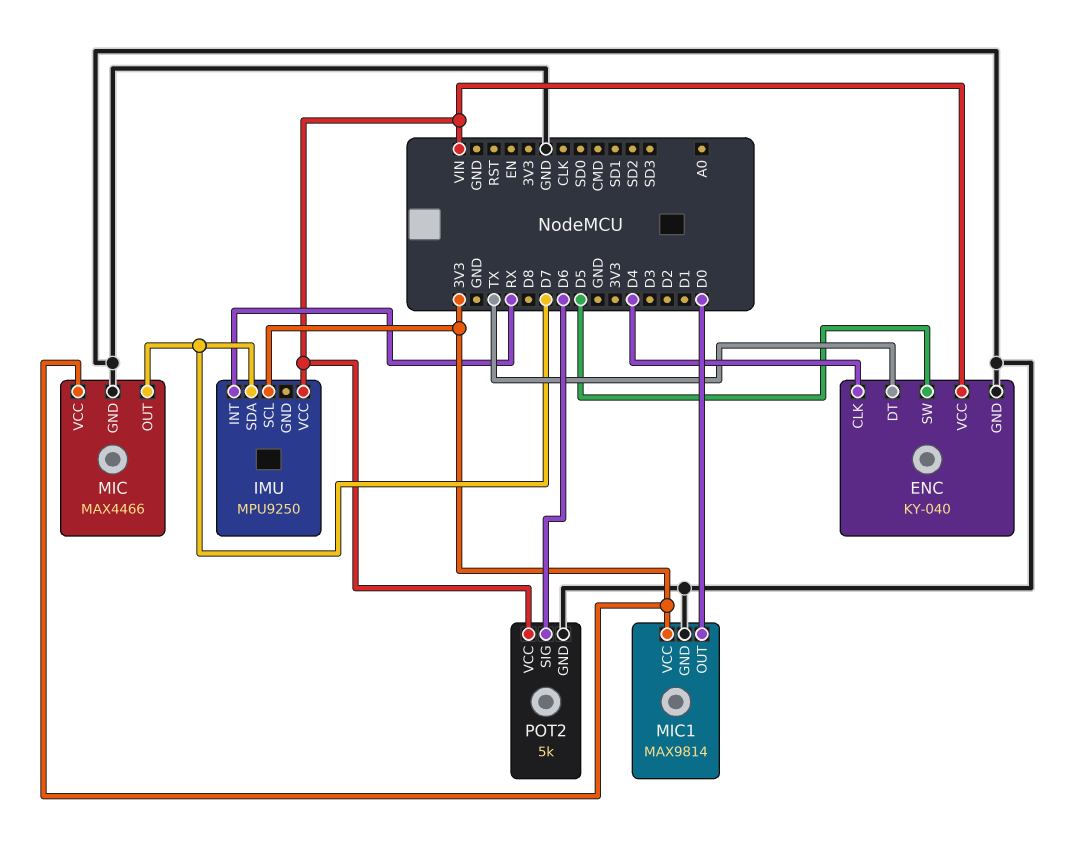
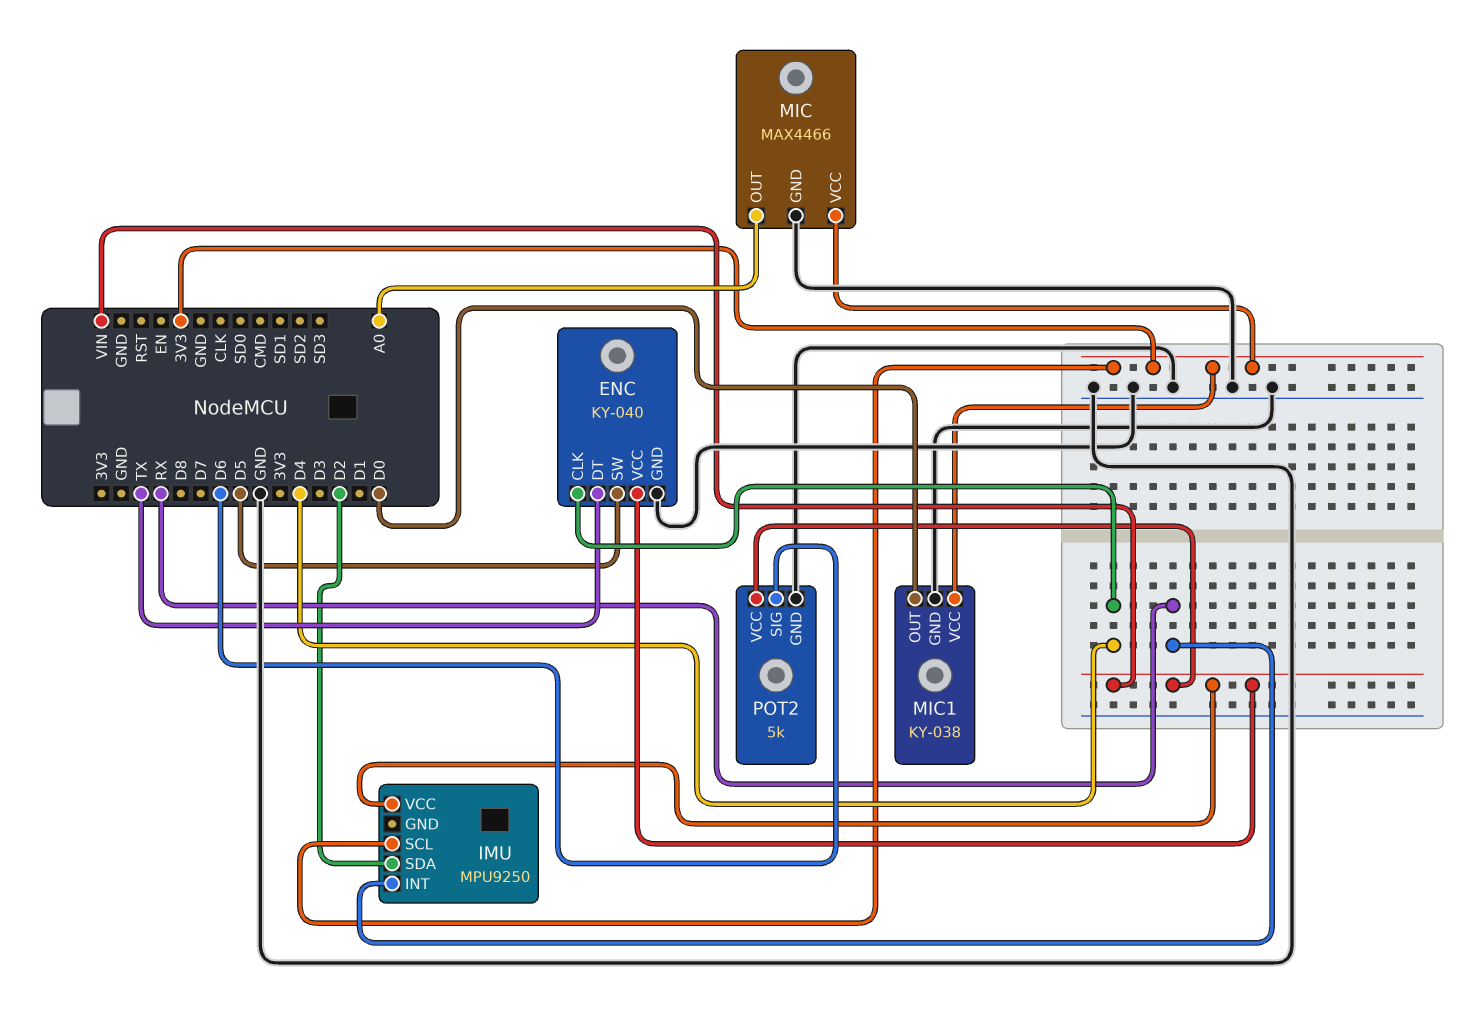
IMU pin SDA: D7 -> D2
MIC pin OUT: D7 -> A0
MIC1: MAX9814 -> KY-038

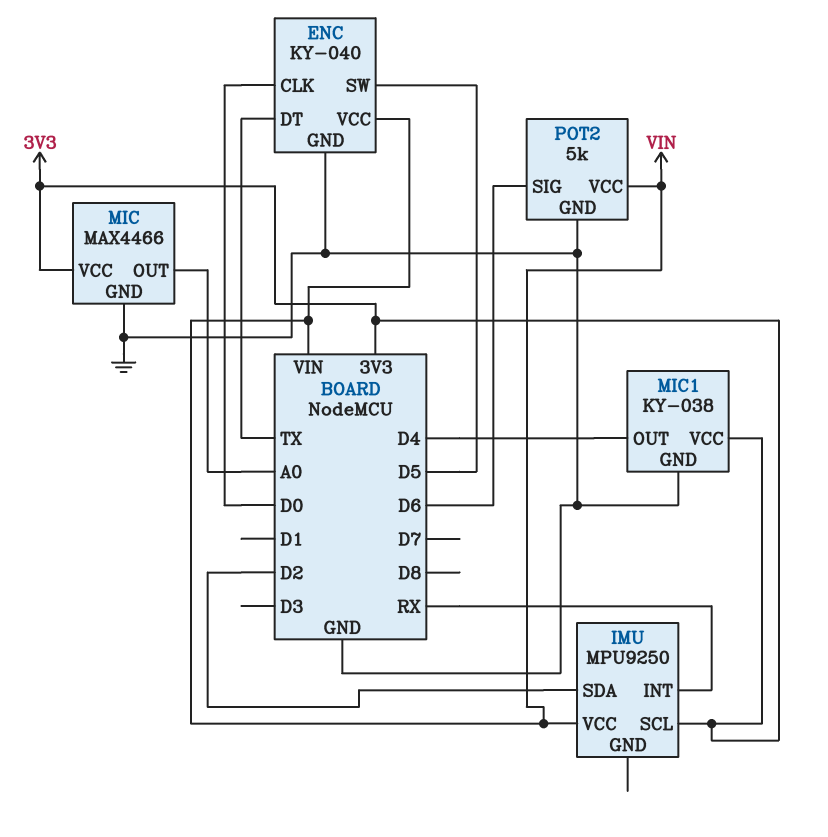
ENC pin CLK: D4 -> D0
MIC1 pin OUT: D0 -> D4

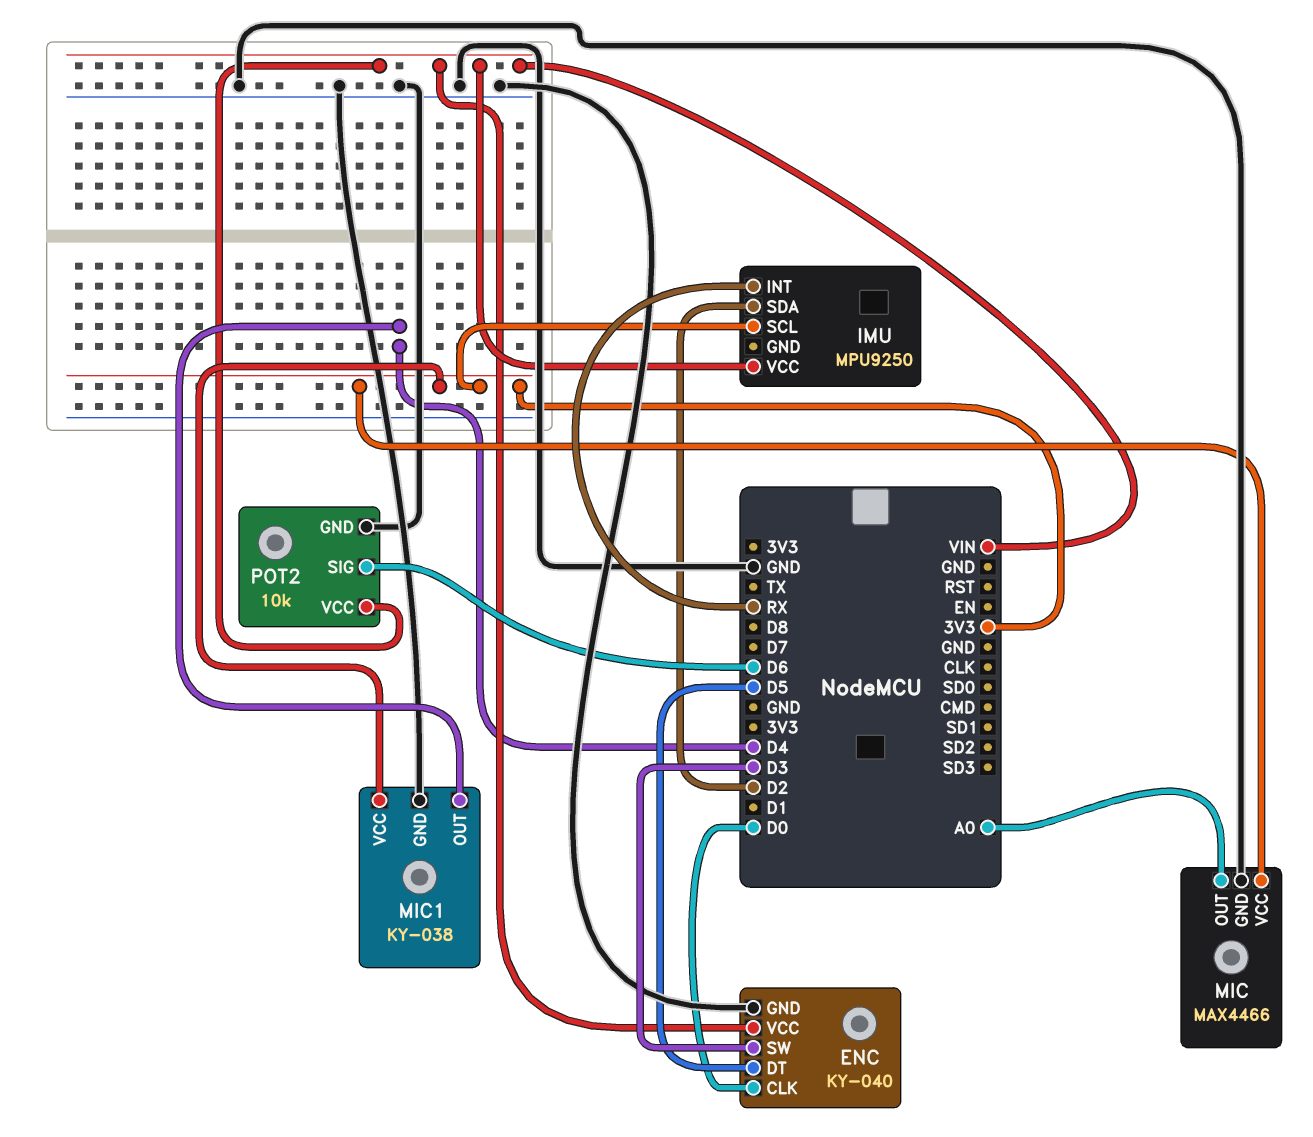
ENC pin DT: TX -> D5
ENC pin SW: D5 -> D3
POT2: 5k -> 10k

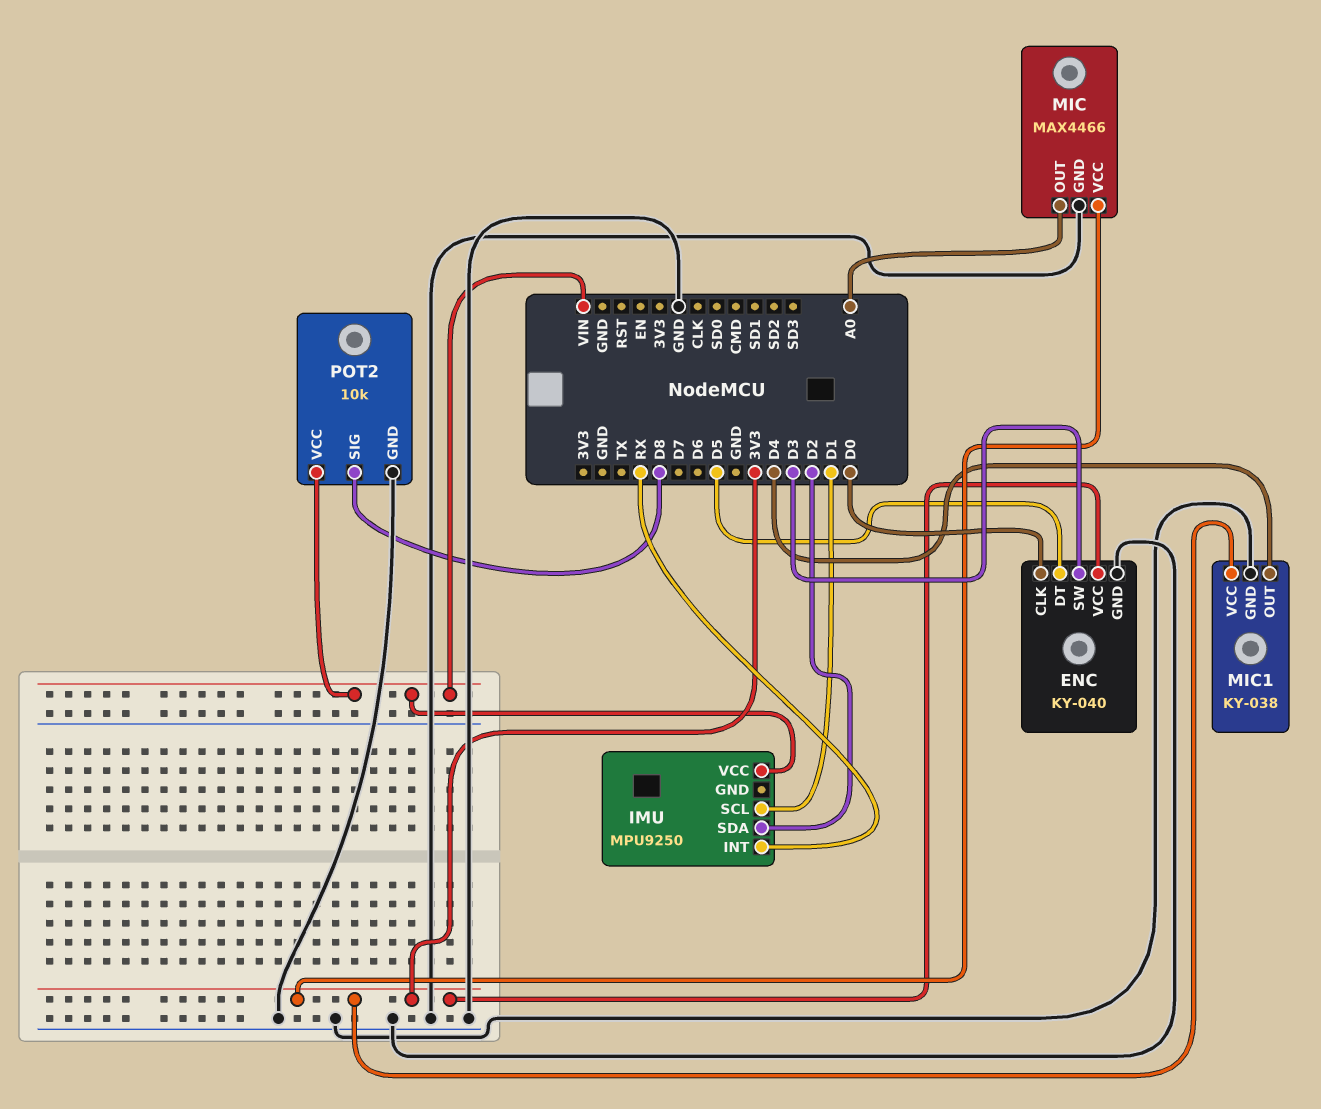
ENC pin VCC: VIN -> 3V3
IMU pin SCL: 3V3 -> D1
POT2 pin SIG: D6 -> D8

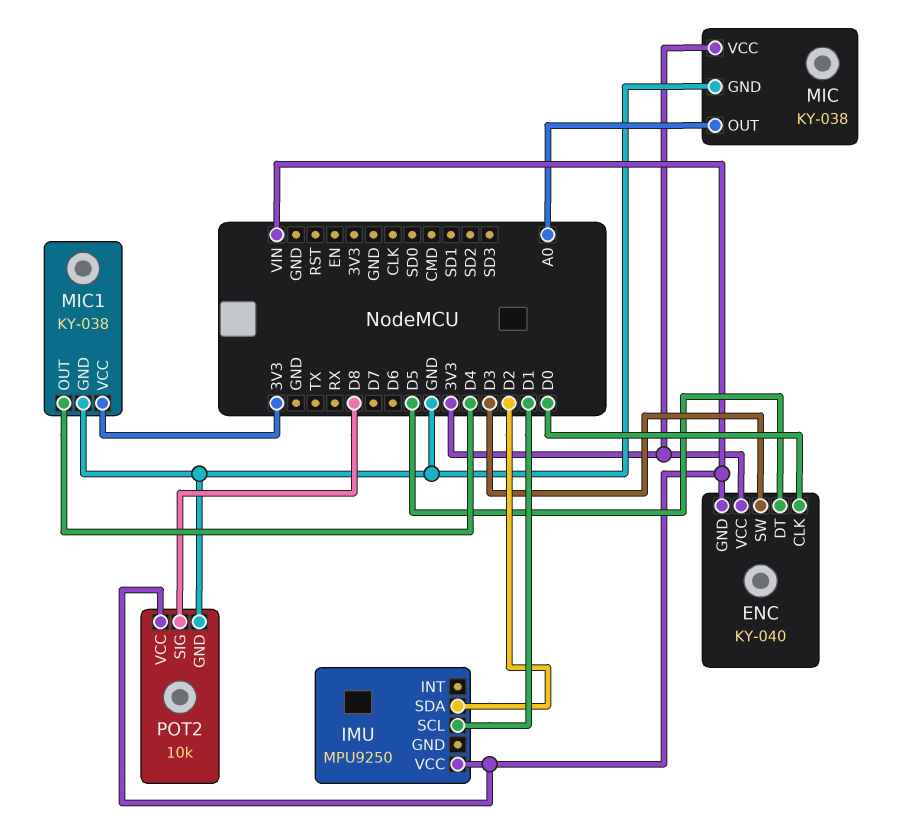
ENC pin GND: GND -> VIN
IMU pin INT: RX -> none
MIC: MAX4466 -> KY-038

